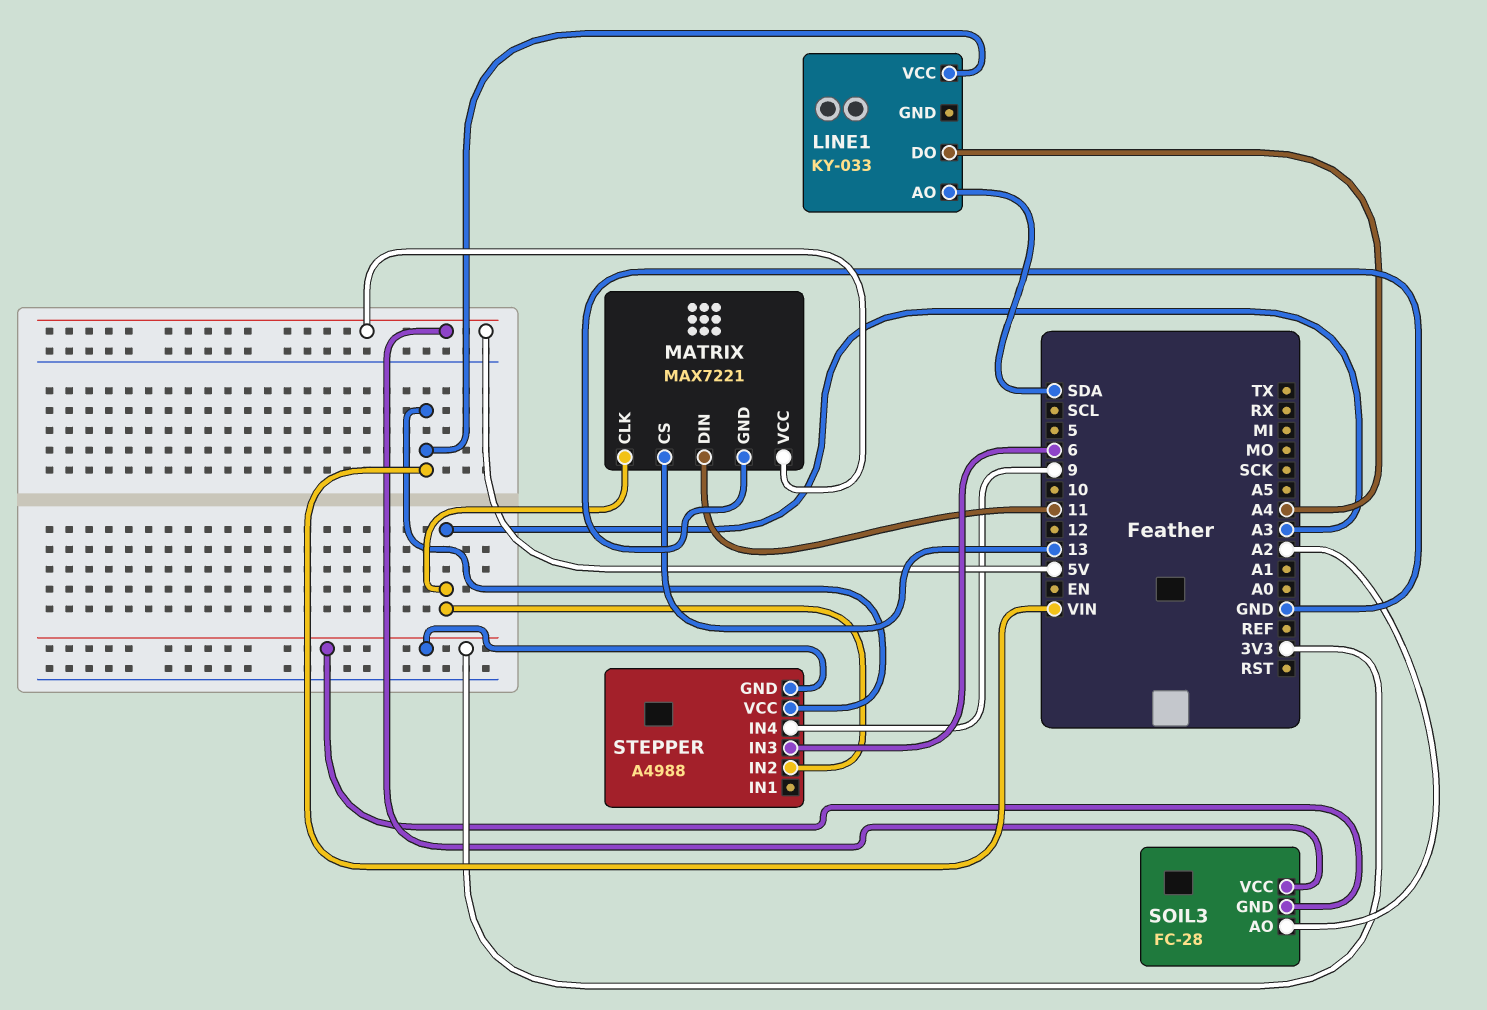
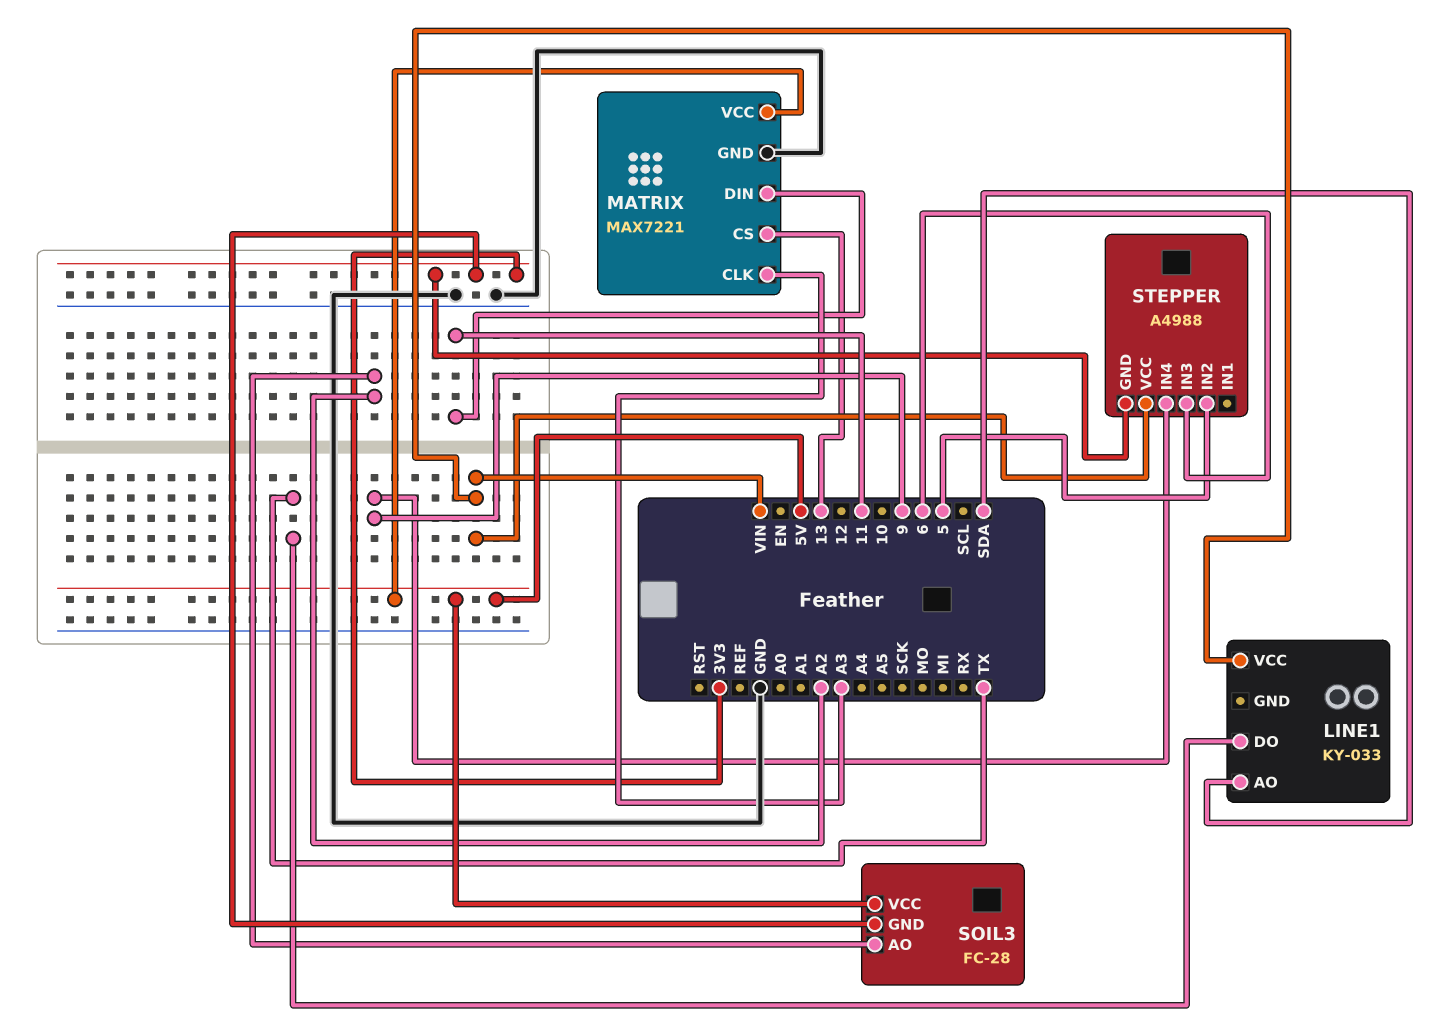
LINE1 pin DO: A4 -> TX
STEPPER pin IN2: A3 -> 5

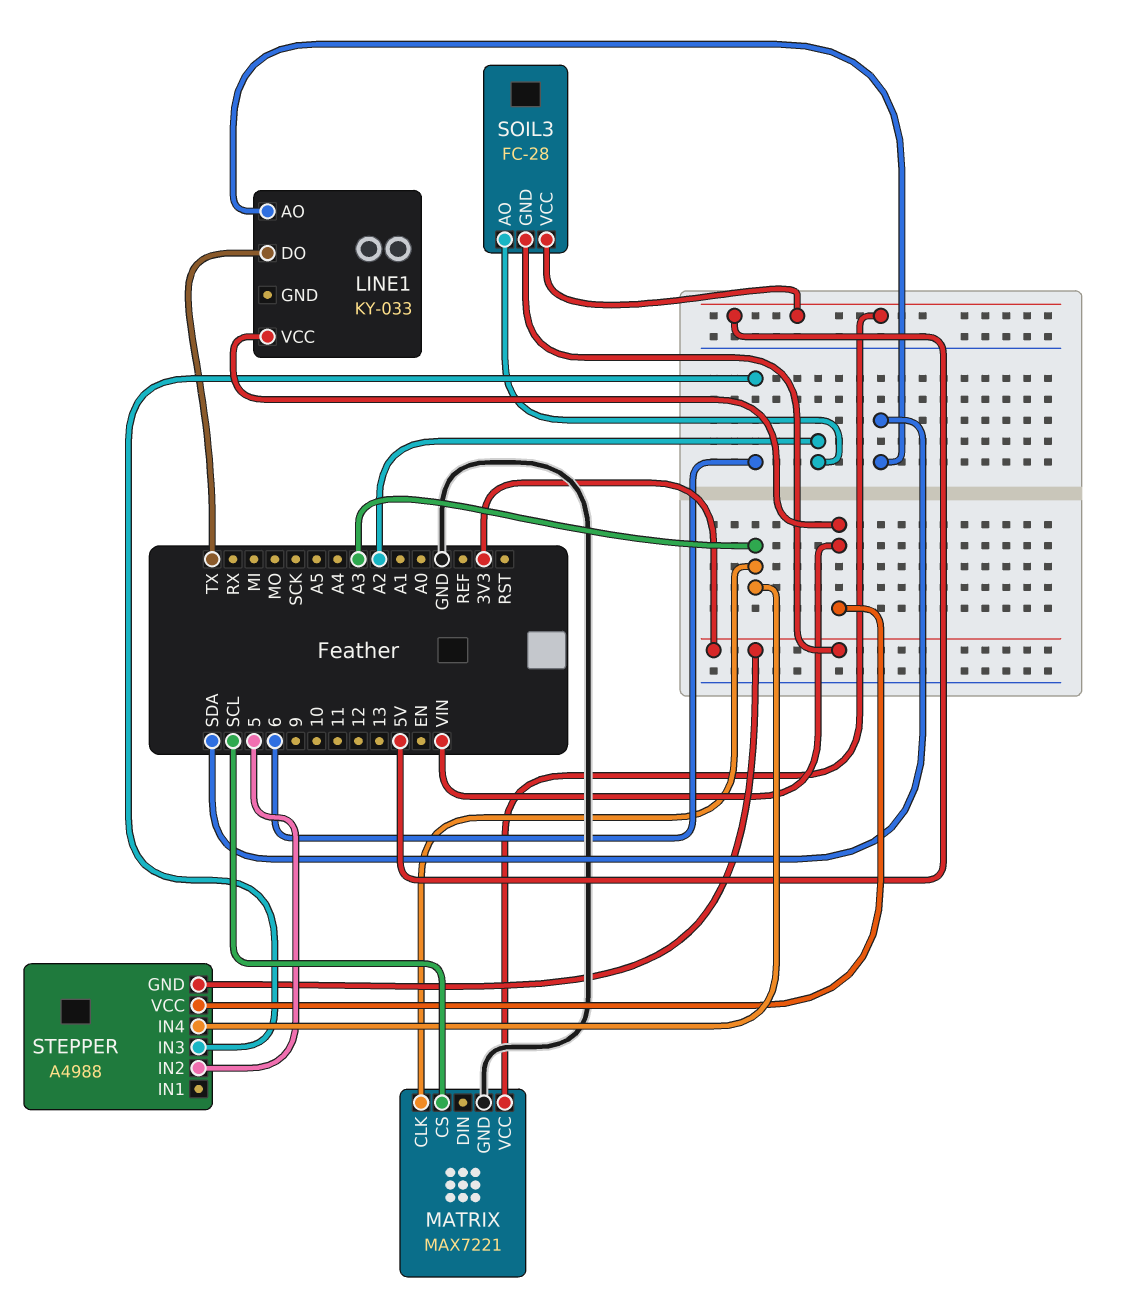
MATRIX pin CS: 13 -> SCL
MATRIX pin DIN: 11 -> none
STEPPER pin IN4: 9 -> A3

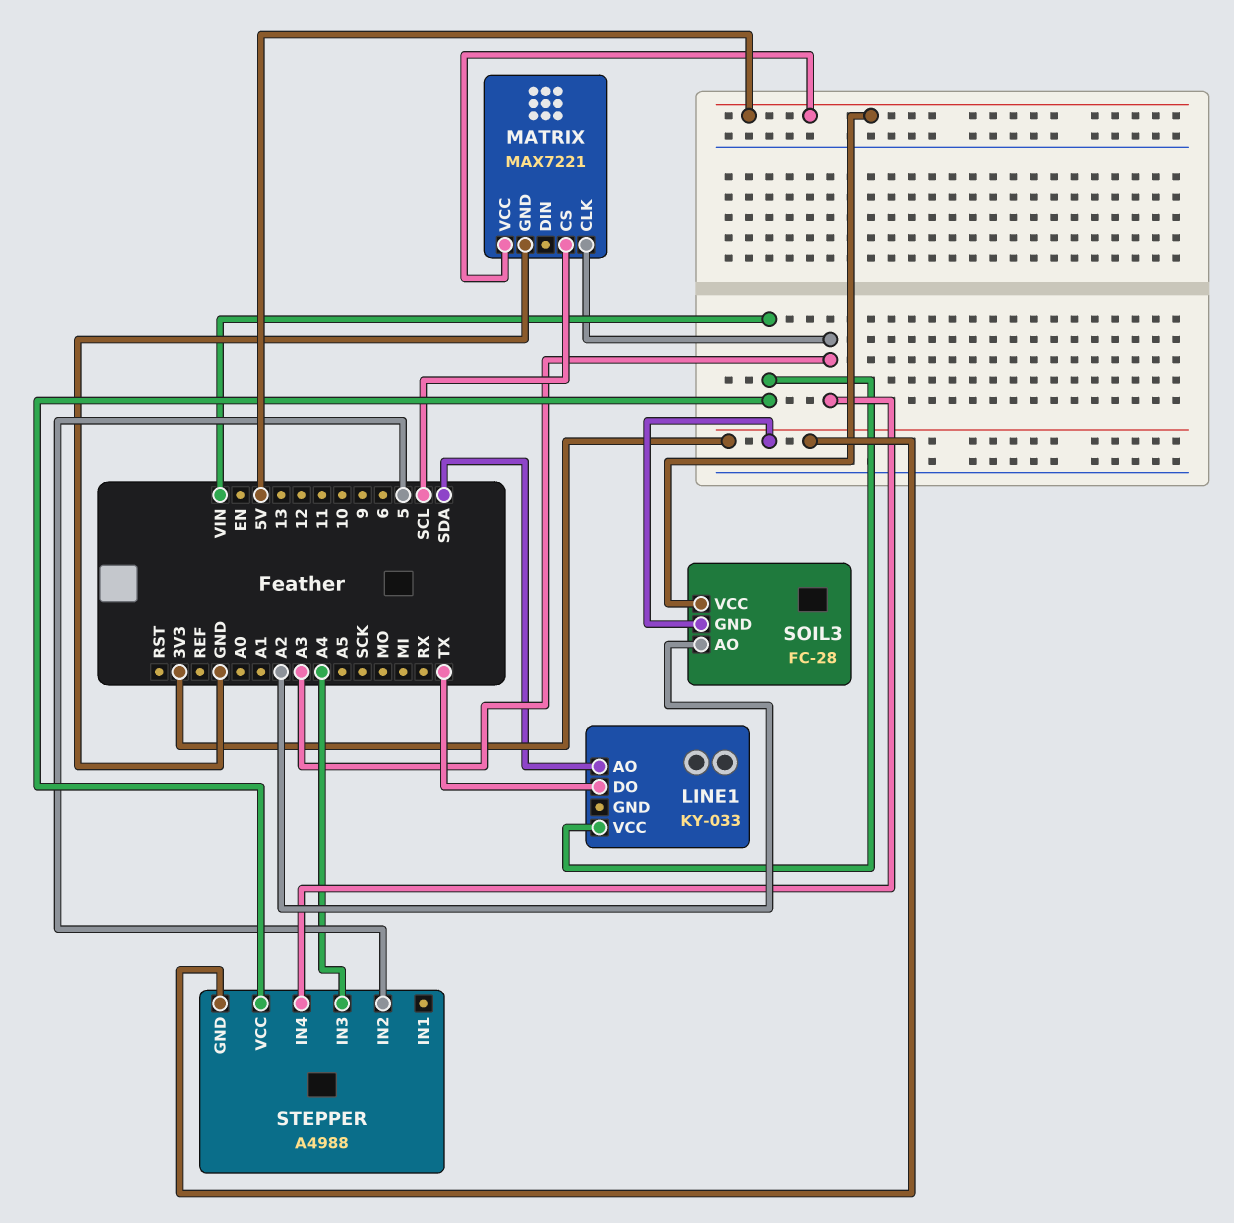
STEPPER pin IN3: 6 -> A4

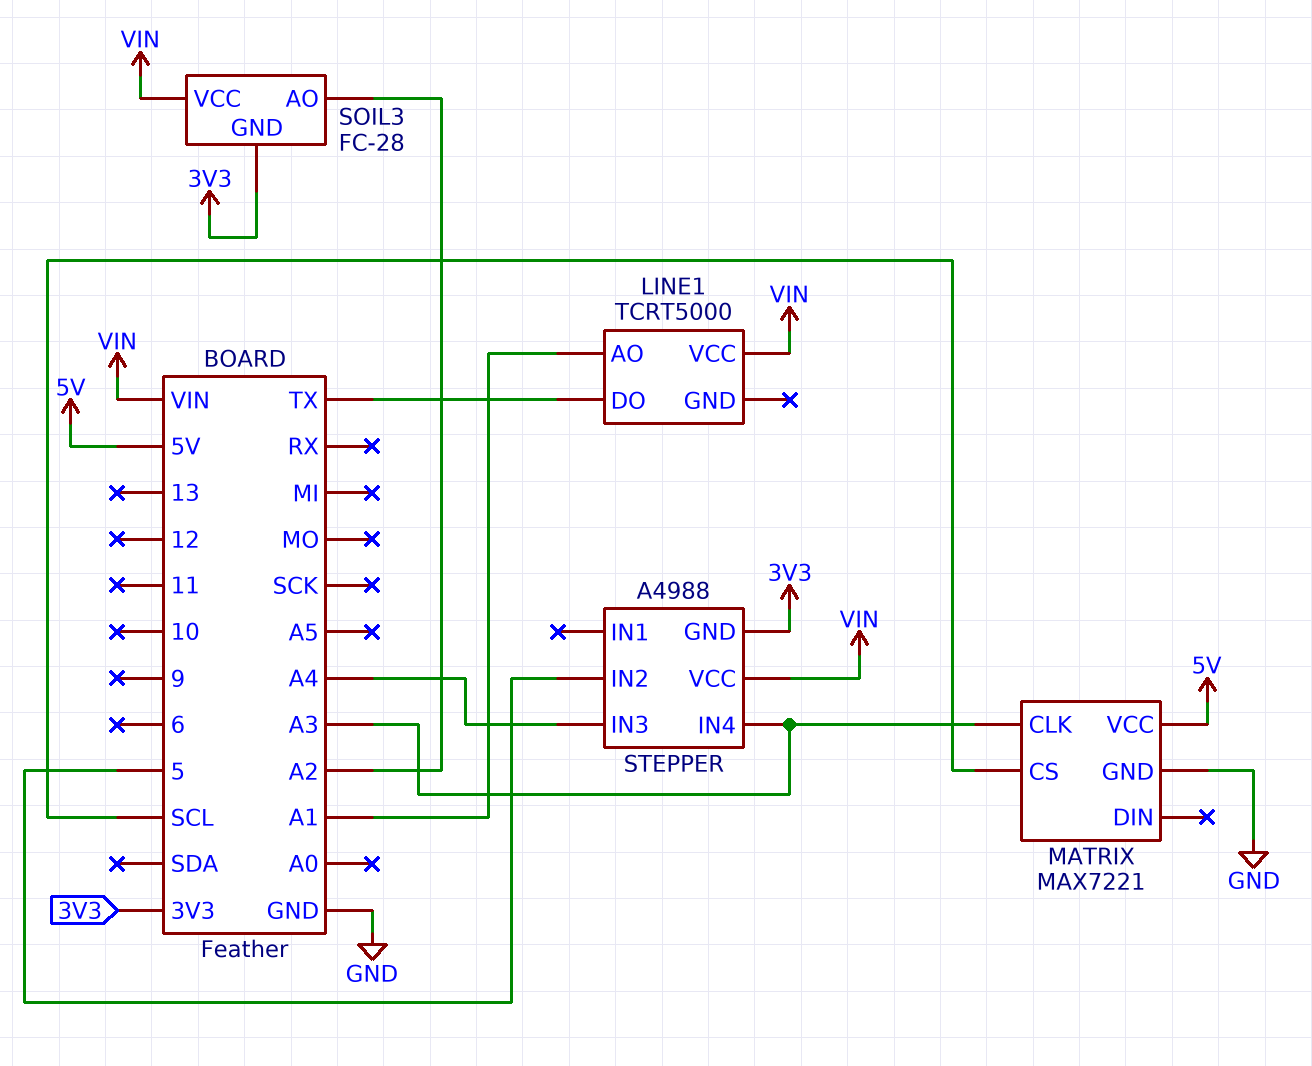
LINE1: KY-033 -> TCRT5000
LINE1 pin AO: SDA -> A1
SOIL3 pin VCC: 5V -> VIN

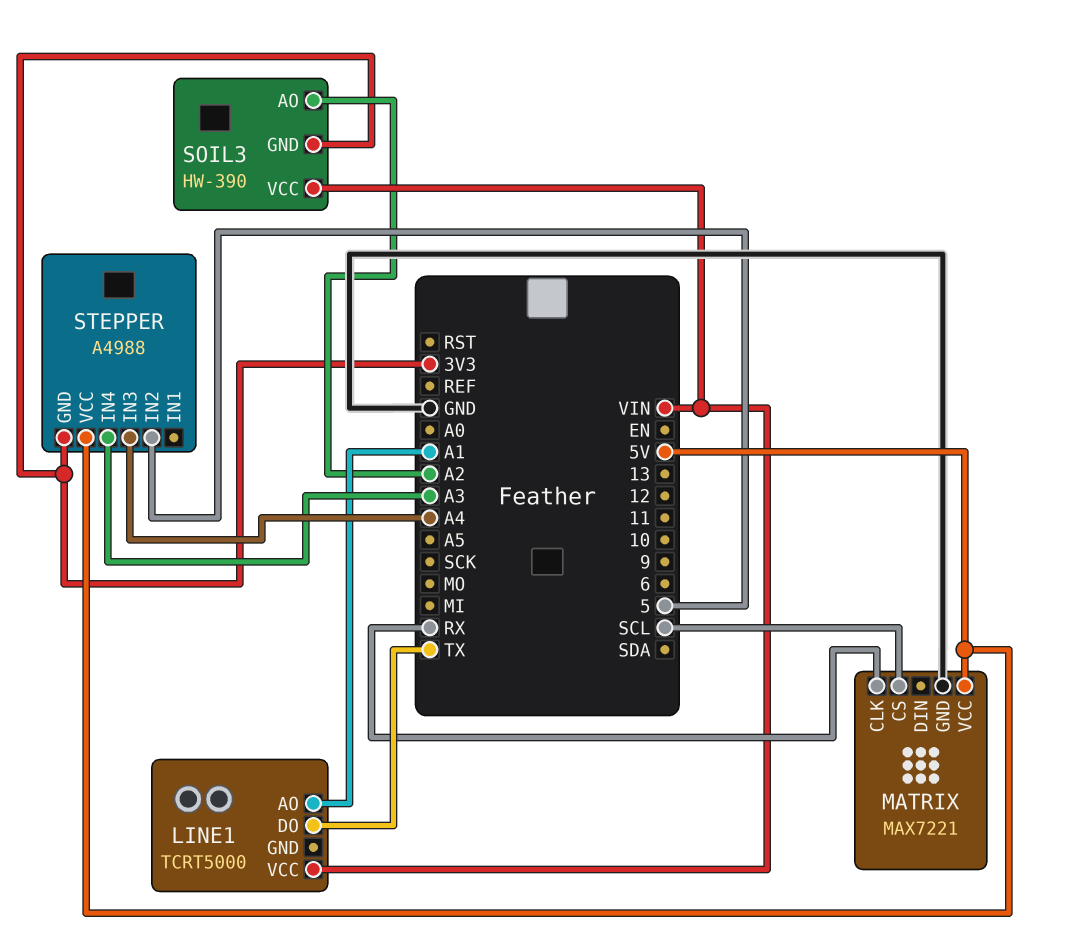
MATRIX pin CLK: A3 -> RX
SOIL3: FC-28 -> HW-390
STEPPER pin VCC: VIN -> 5V

